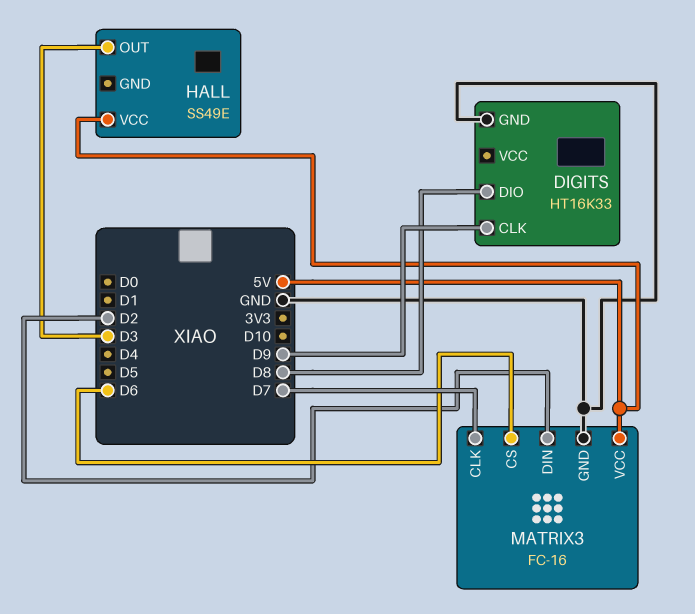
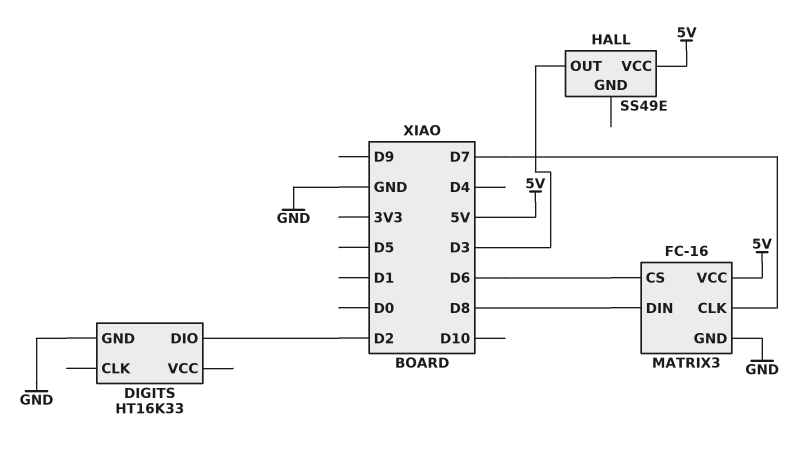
DIGITS pin CLK: D9 -> none
DIGITS pin DIO: D8 -> D2
MATRIX3 pin DIN: D2 -> D8

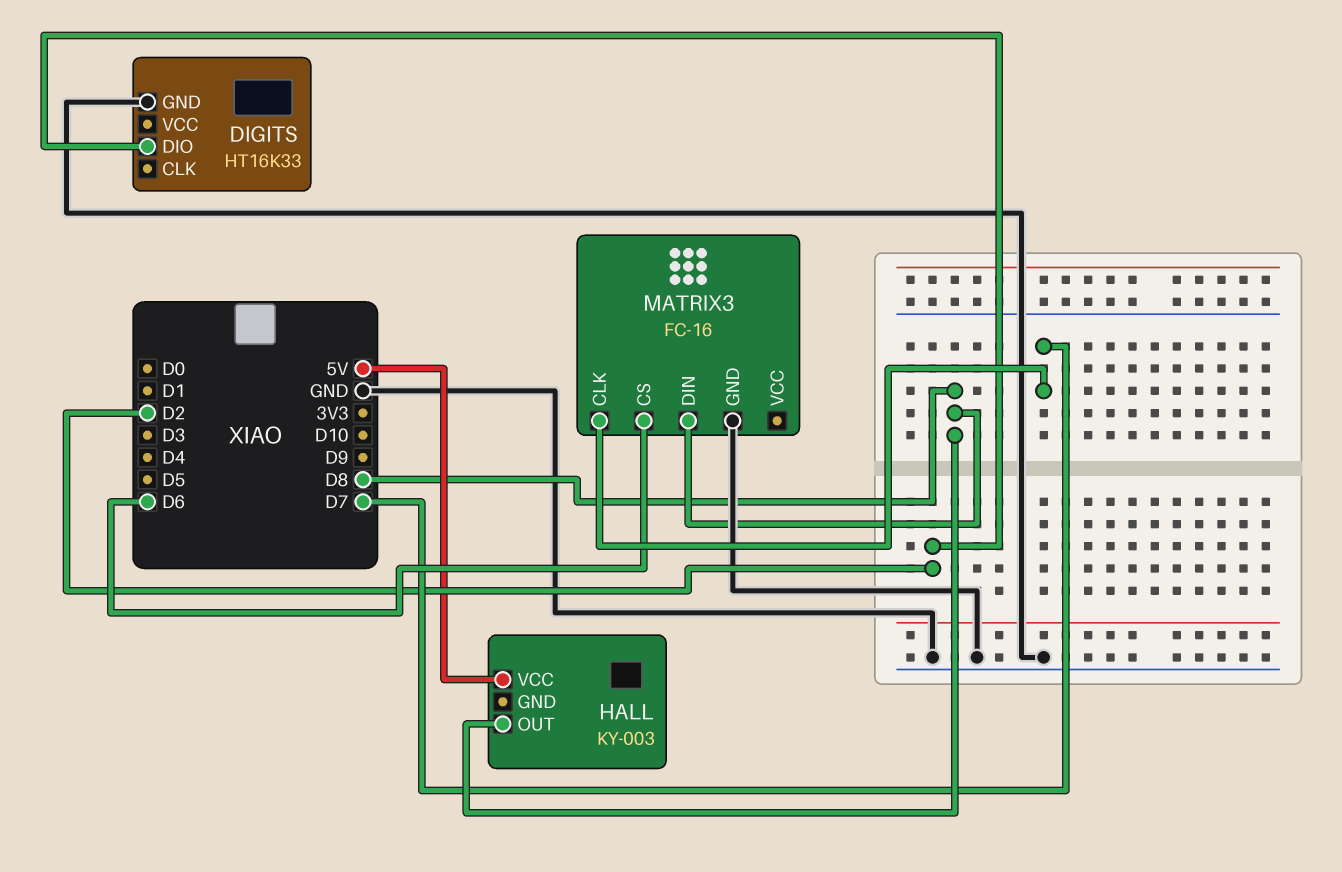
HALL: SS49E -> KY-003
HALL pin OUT: D3 -> D8
MATRIX3 pin VCC: 5V -> none

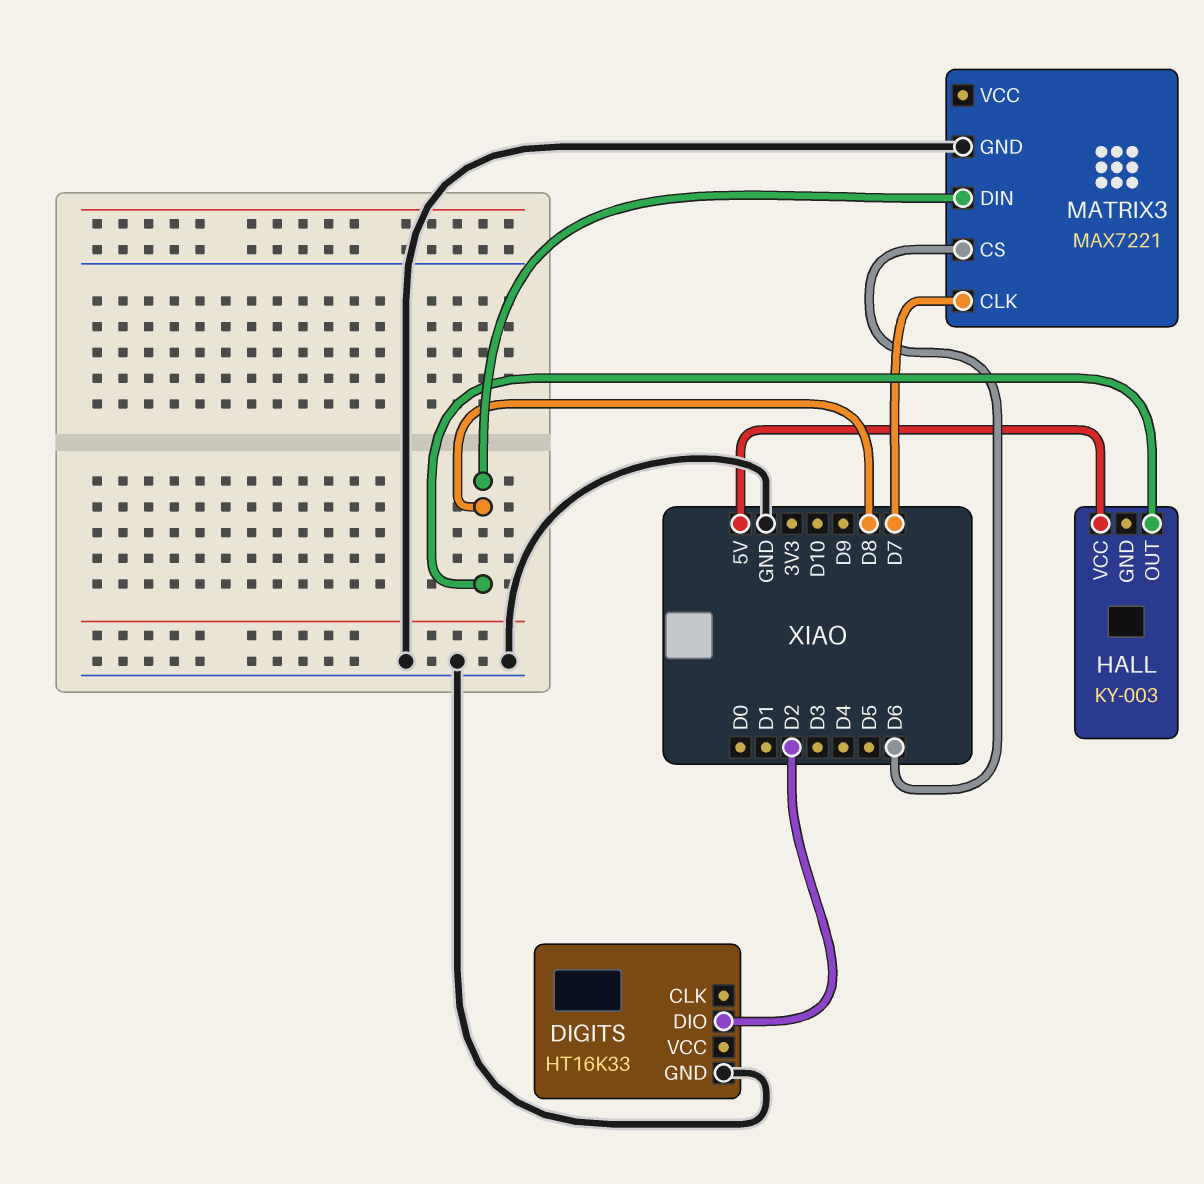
MATRIX3: FC-16 -> MAX7221

